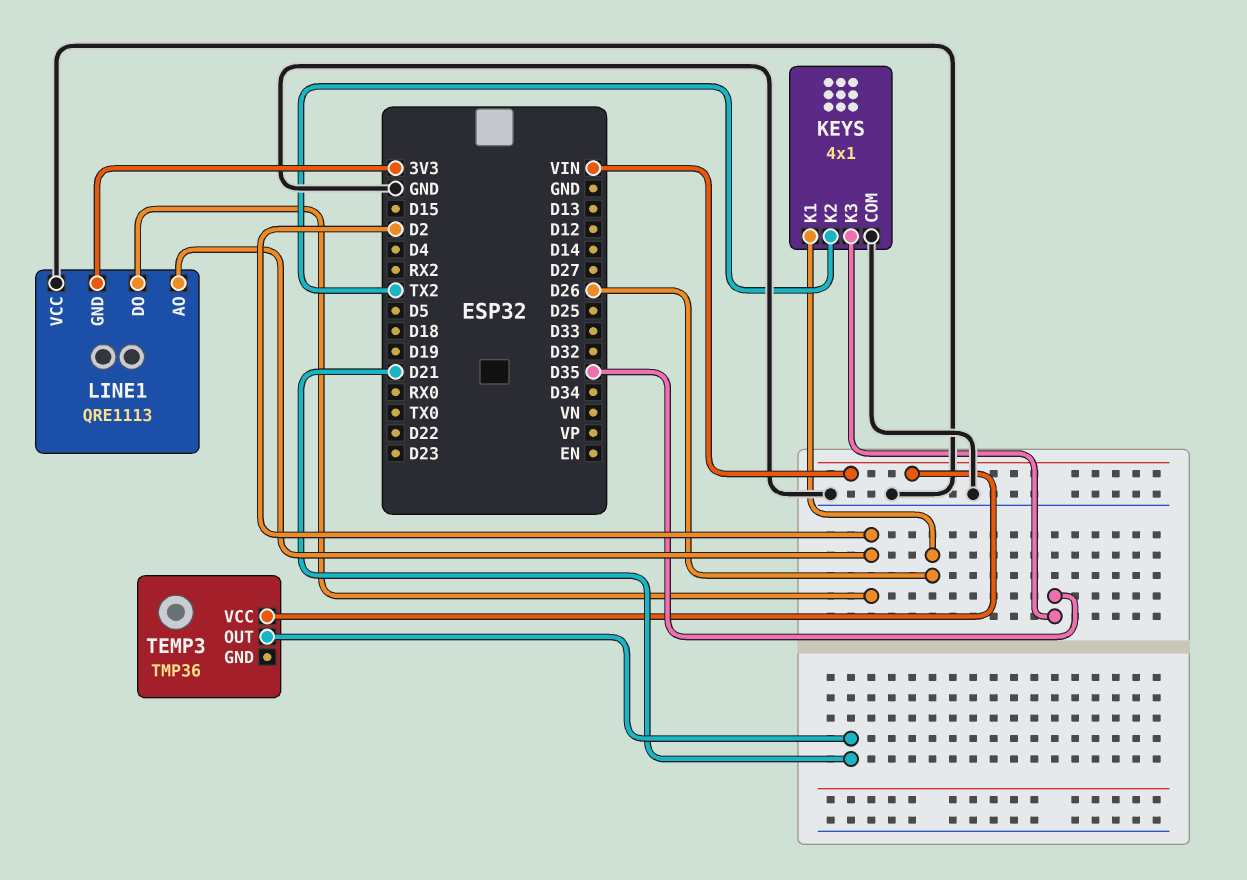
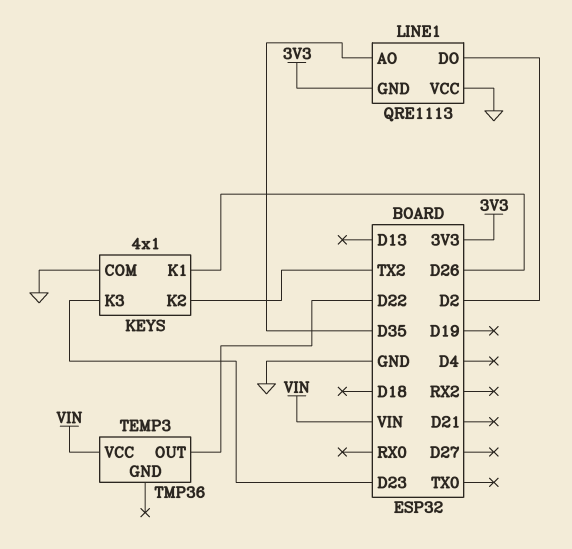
KEYS pin K3: D35 -> D23
LINE1 pin AO: D2 -> D35
TEMP3 pin OUT: D21 -> D22

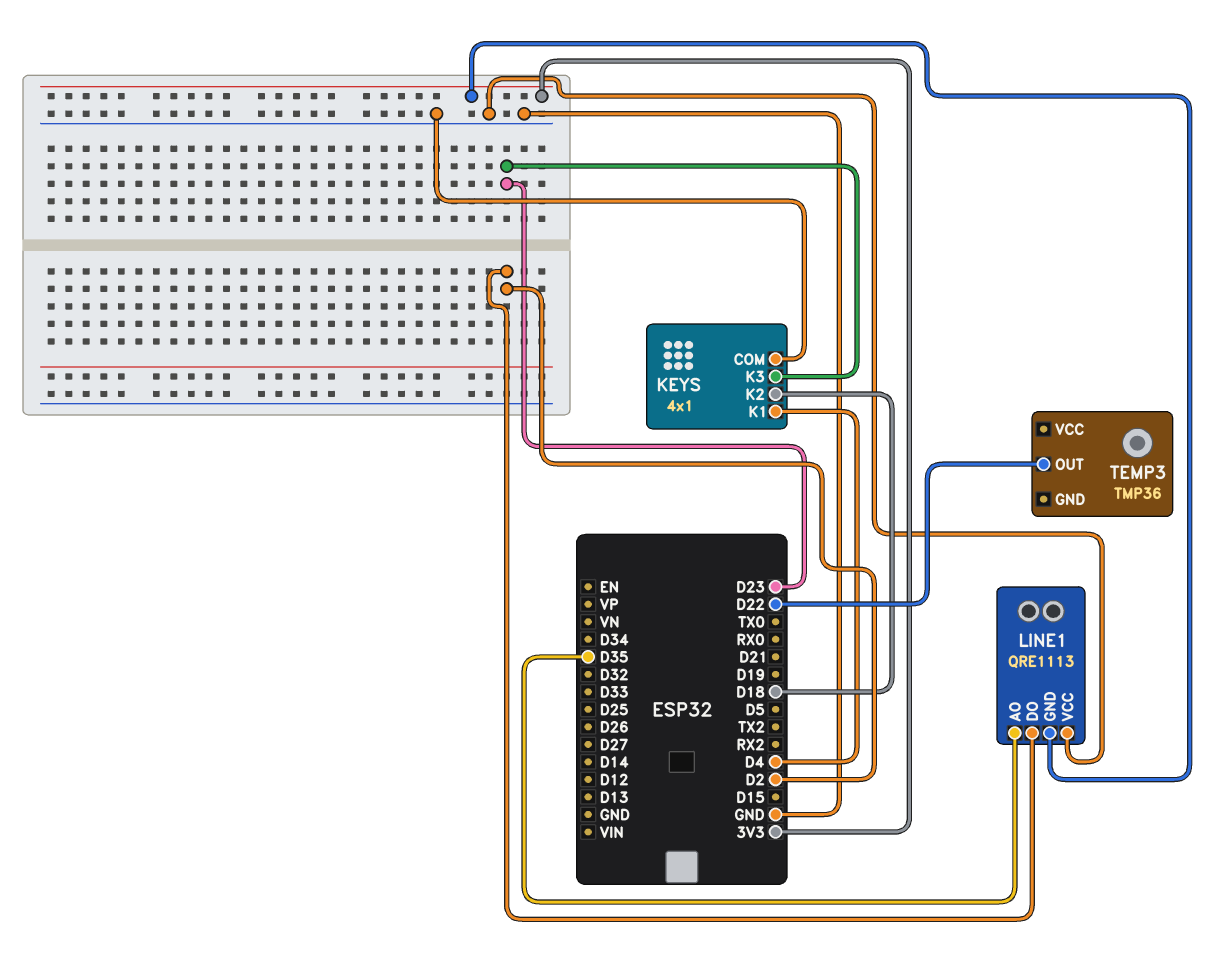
KEYS pin K1: D26 -> D4
KEYS pin K2: TX2 -> D18
TEMP3 pin VCC: VIN -> none

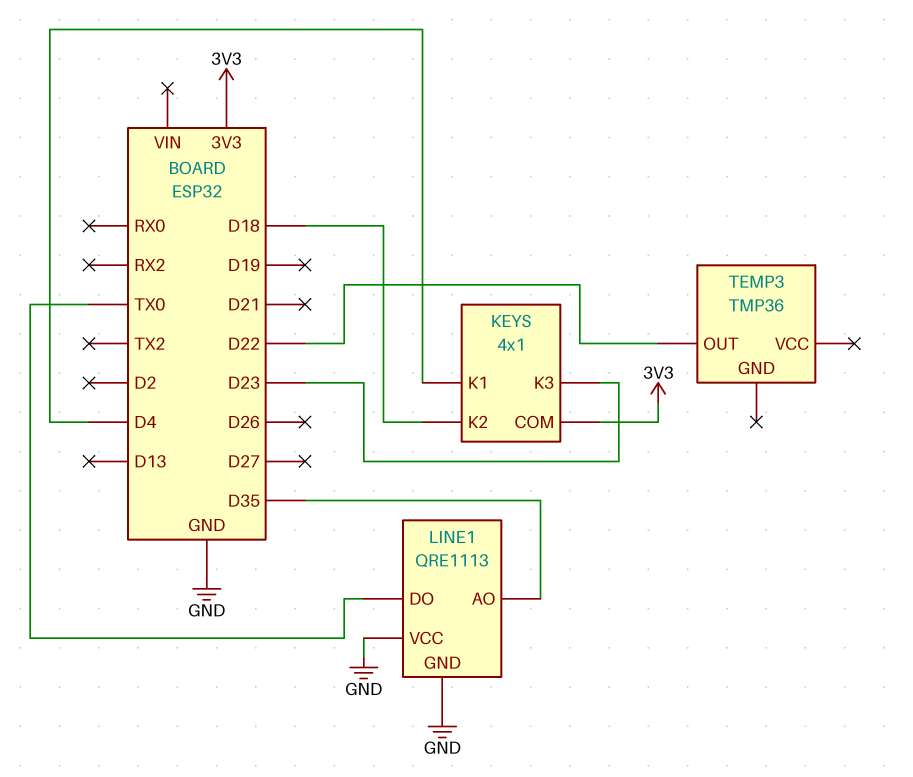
KEYS pin COM: GND -> 3V3
LINE1 pin DO: D2 -> TX0
LINE1 pin GND: 3V3 -> GND

